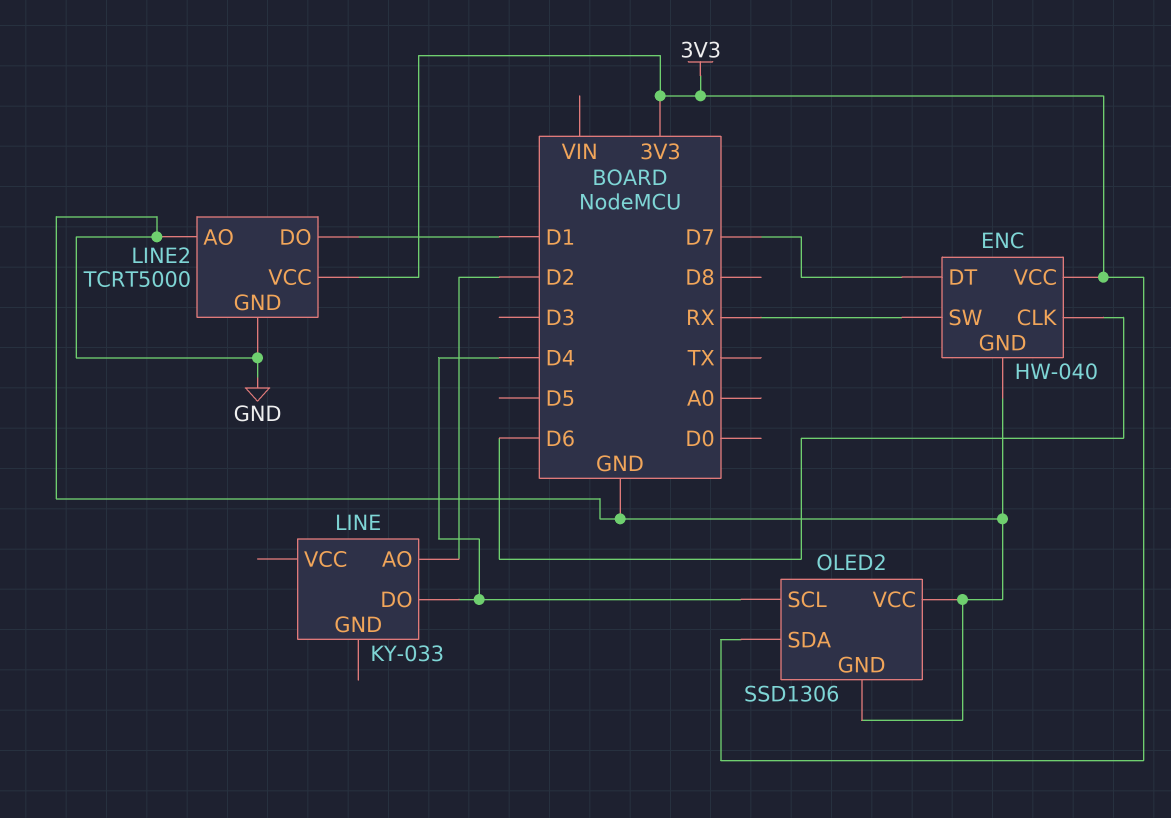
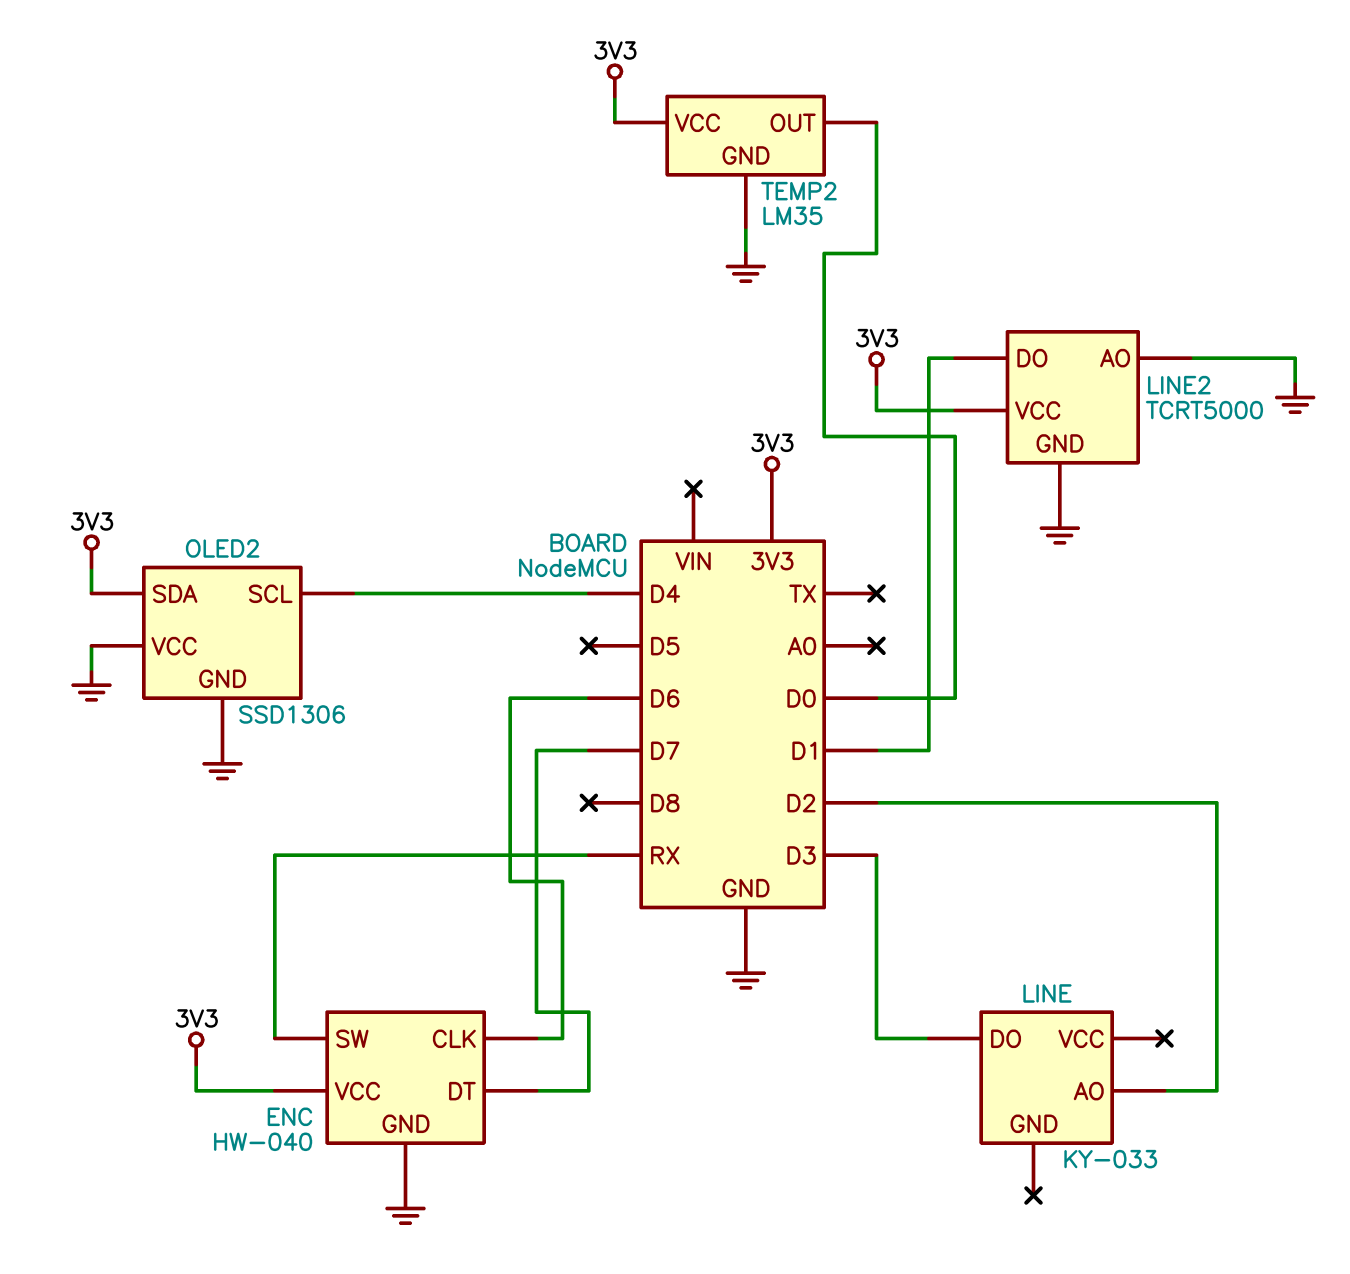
LINE pin DO: D4 -> D3
TEMP2: none -> LM35
TEMP2 pin GND: none -> GND
TEMP2 pin OUT: none -> D0
TEMP2 pin VCC: none -> 3V3

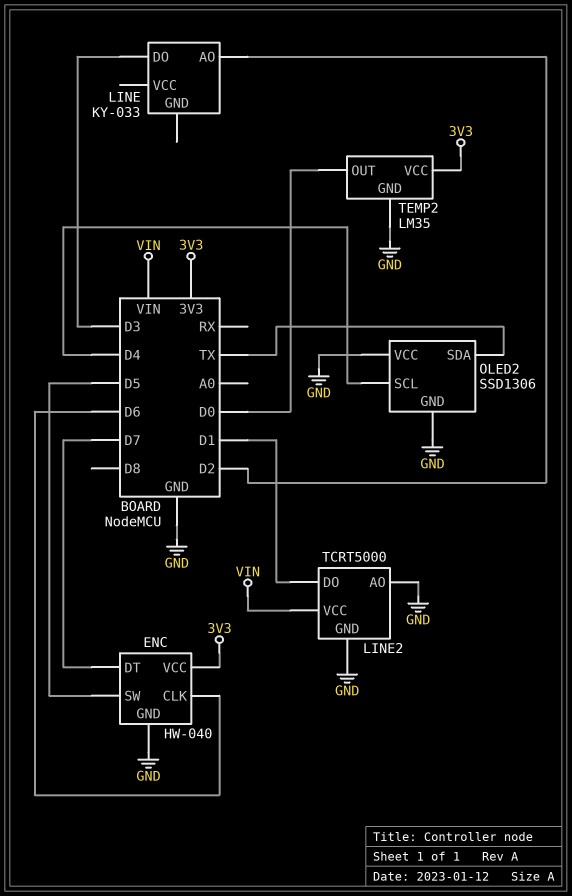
ENC pin SW: RX -> D5
LINE2 pin VCC: 3V3 -> VIN
OLED2 pin SDA: 3V3 -> TX

